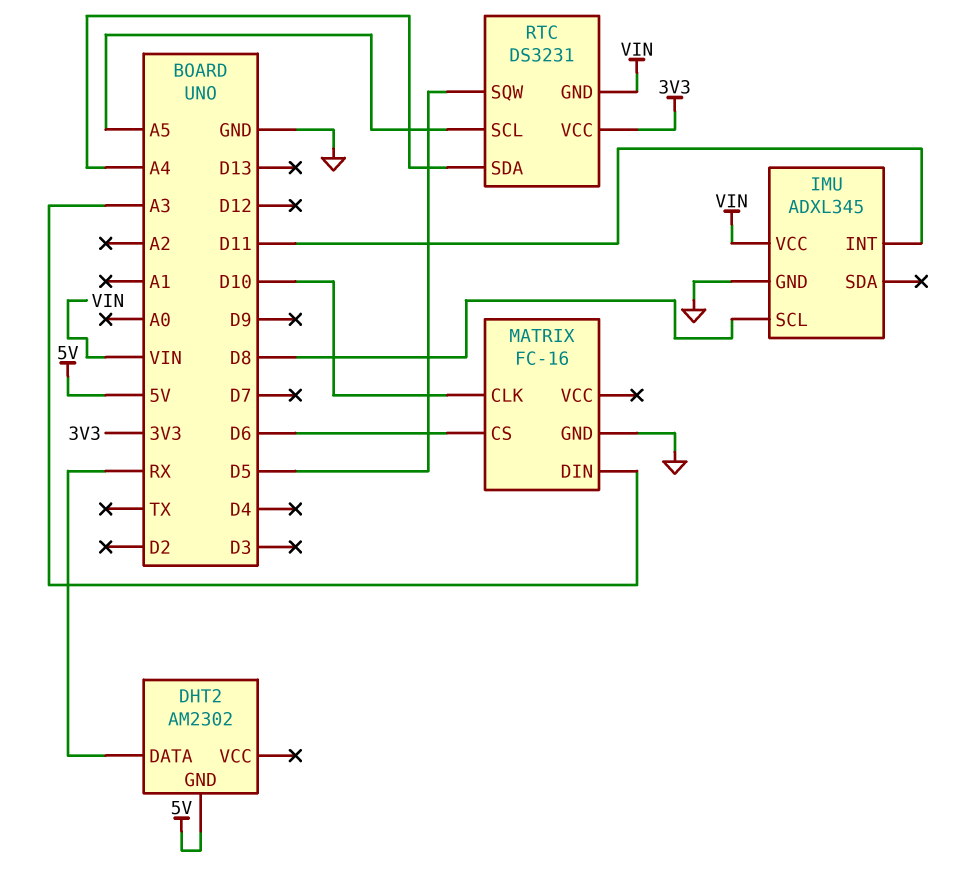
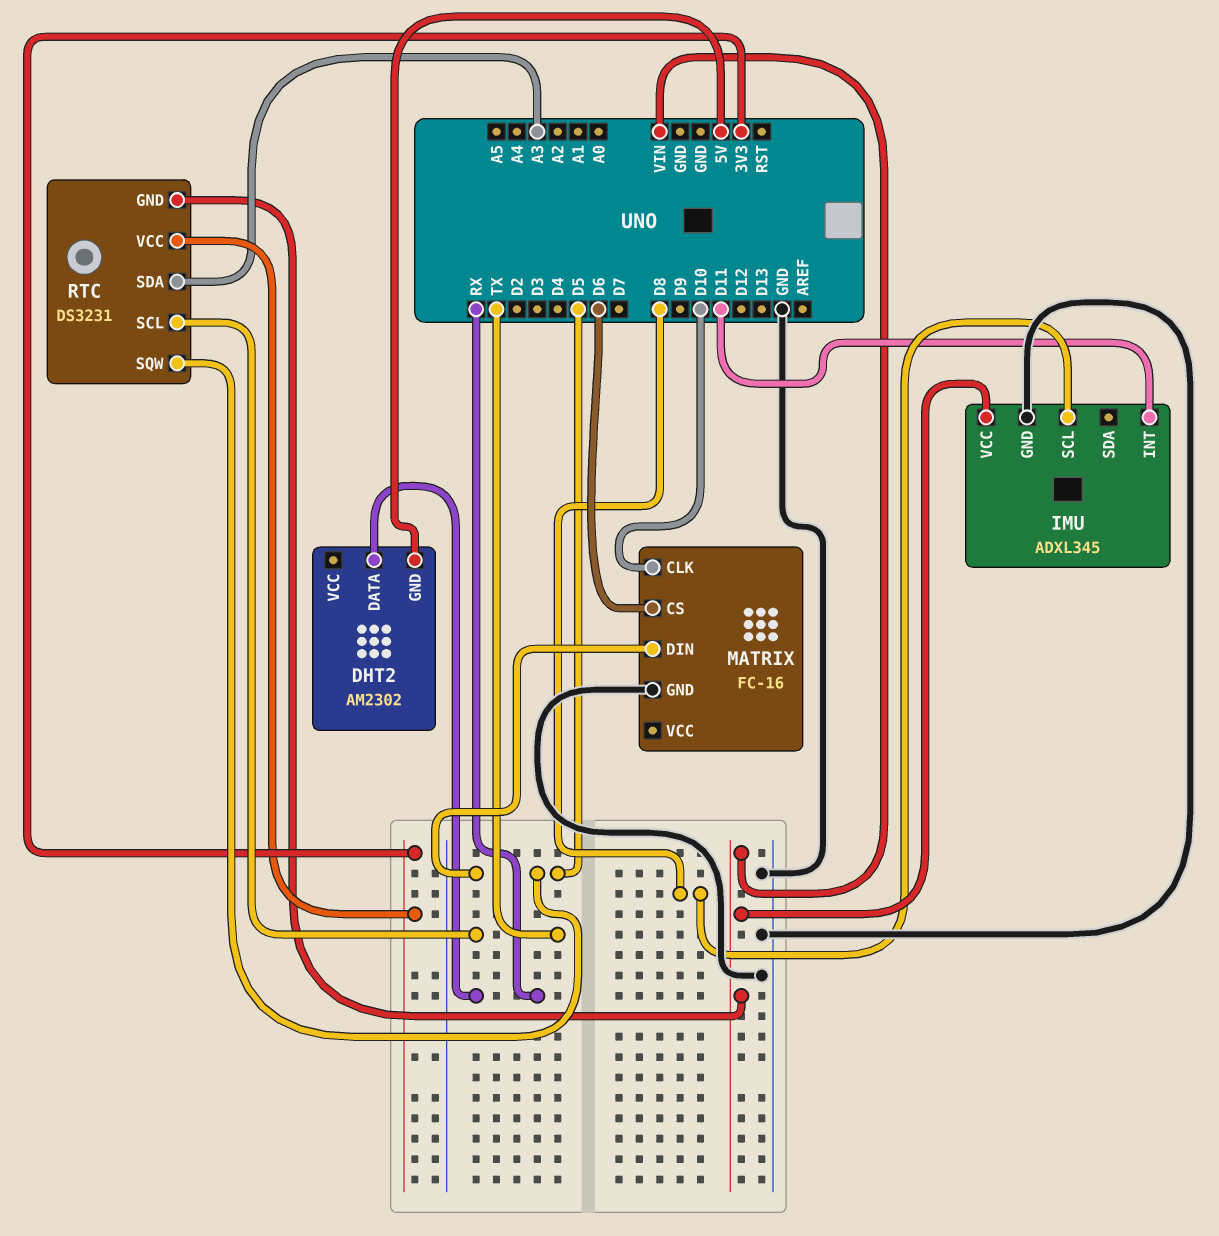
MATRIX pin DIN: A3 -> D5
RTC pin SCL: A5 -> TX
RTC pin SDA: A4 -> A3

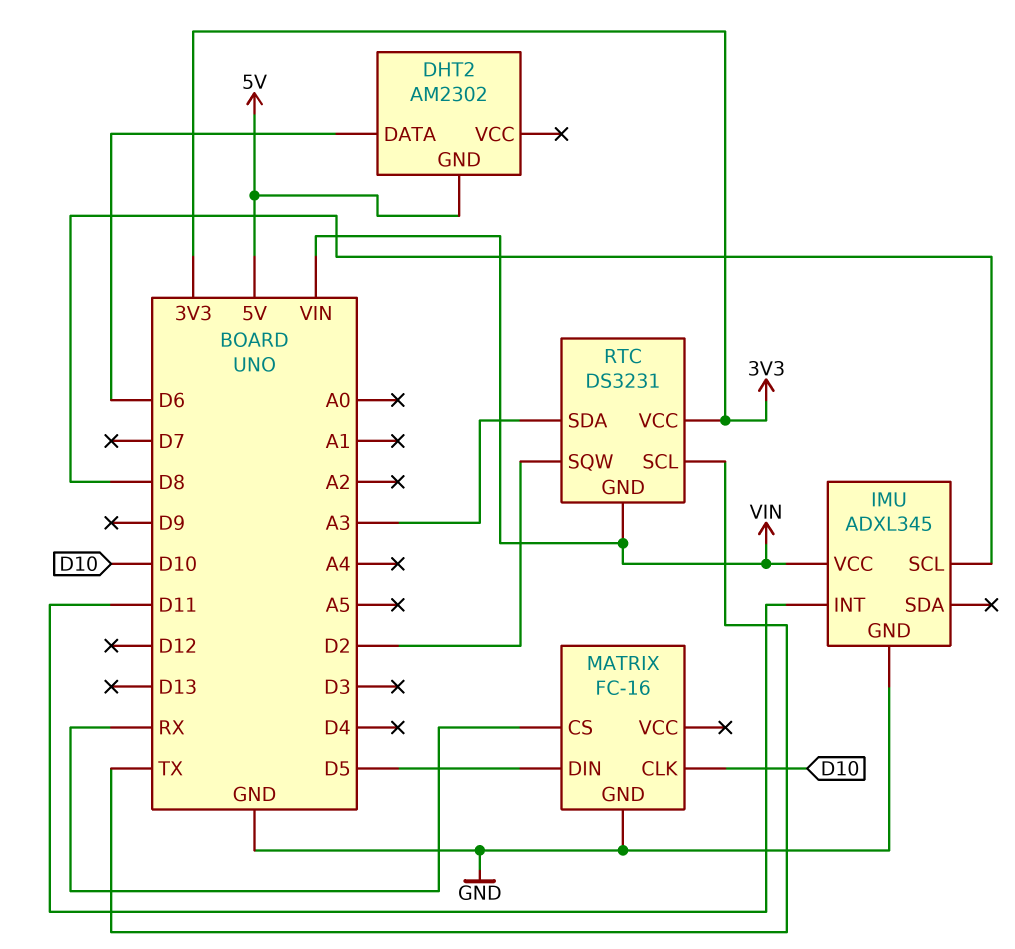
DHT2 pin DATA: RX -> D6
MATRIX pin CS: D6 -> RX
RTC pin SQW: D5 -> D2

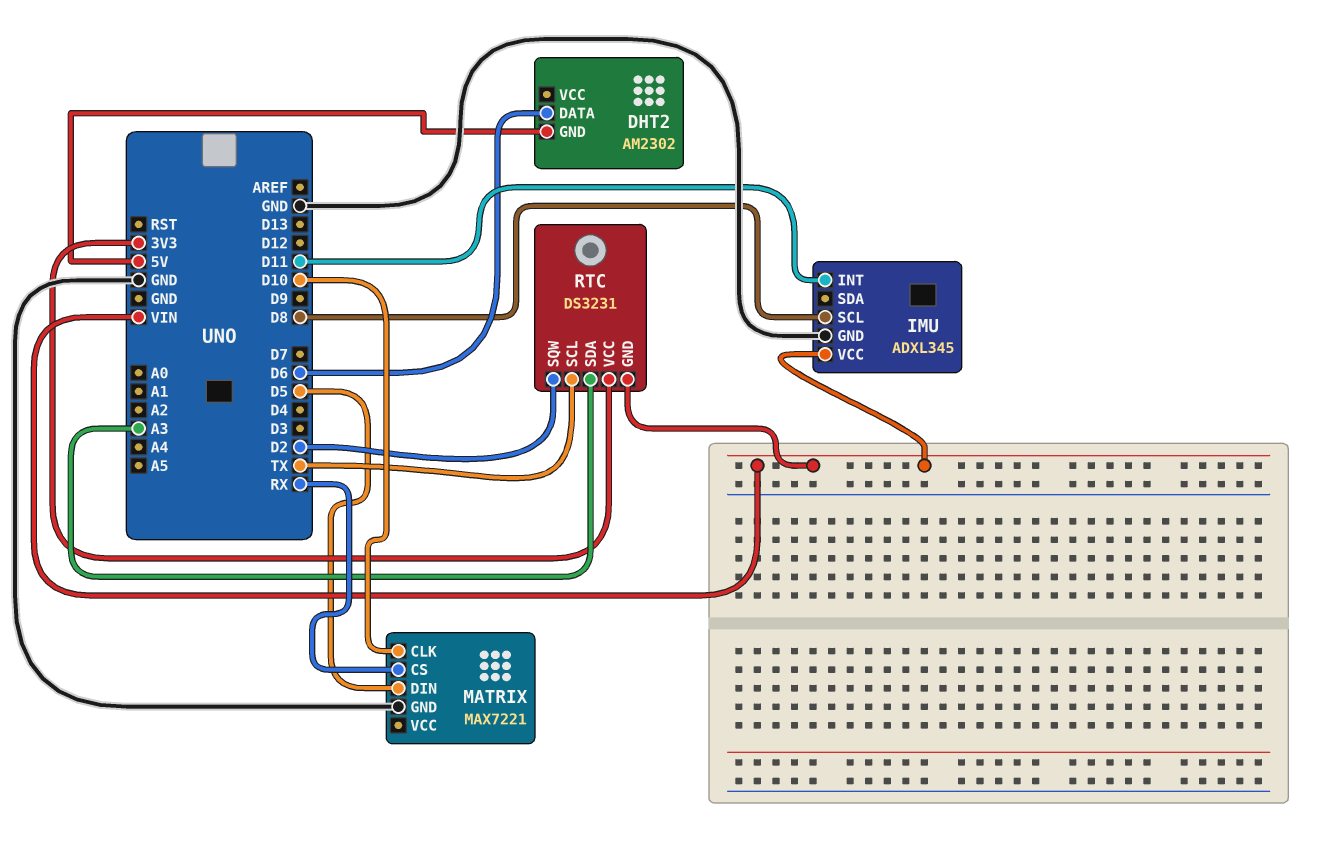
MATRIX: FC-16 -> MAX7221

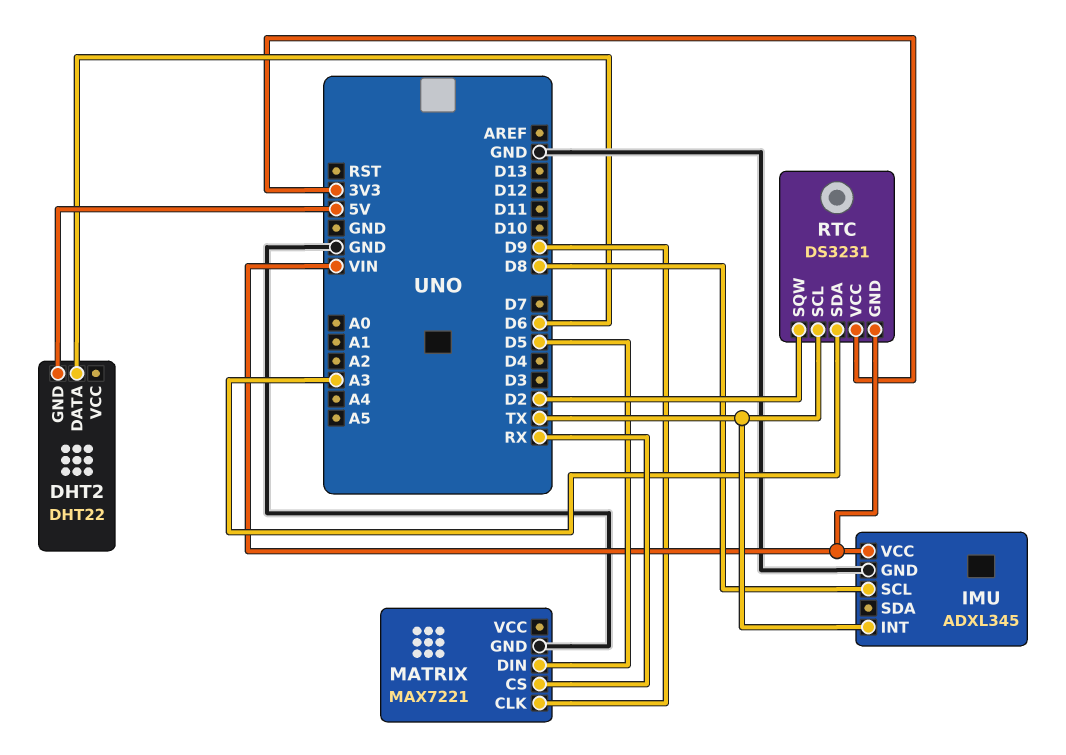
DHT2: AM2302 -> DHT22
IMU pin INT: D11 -> TX
MATRIX pin CLK: D10 -> D9

